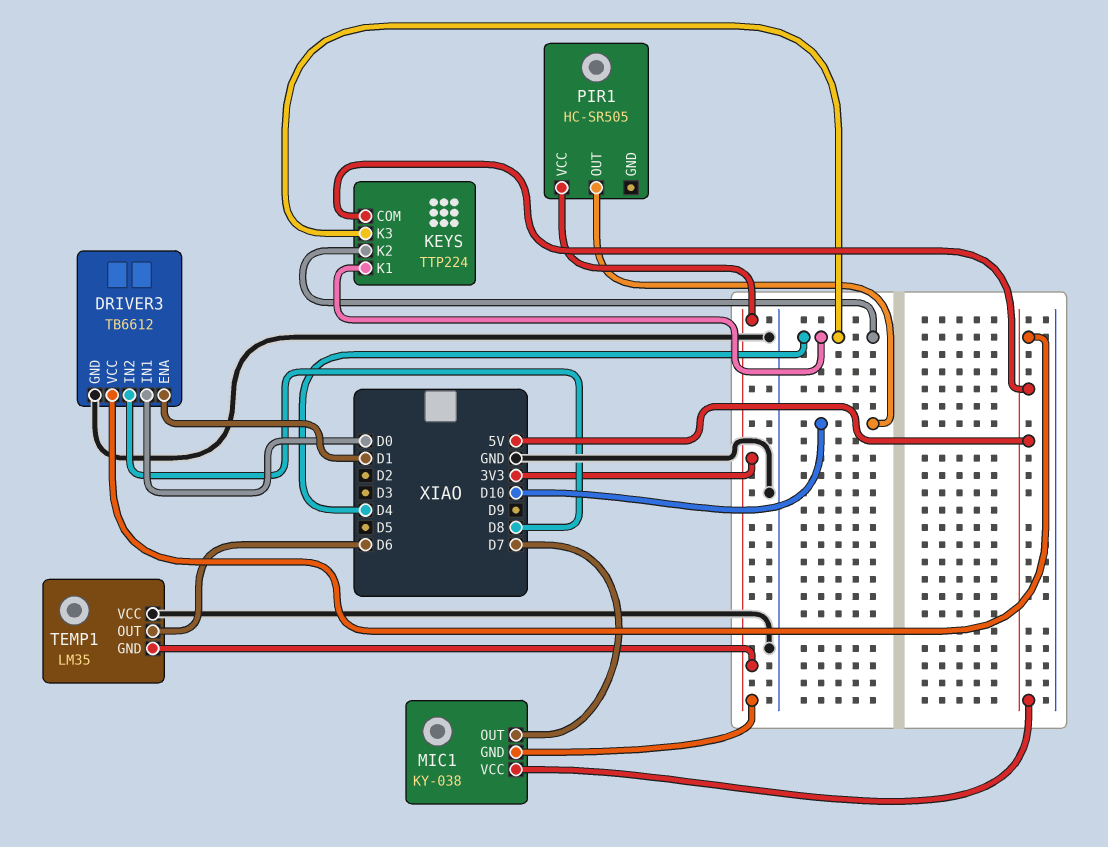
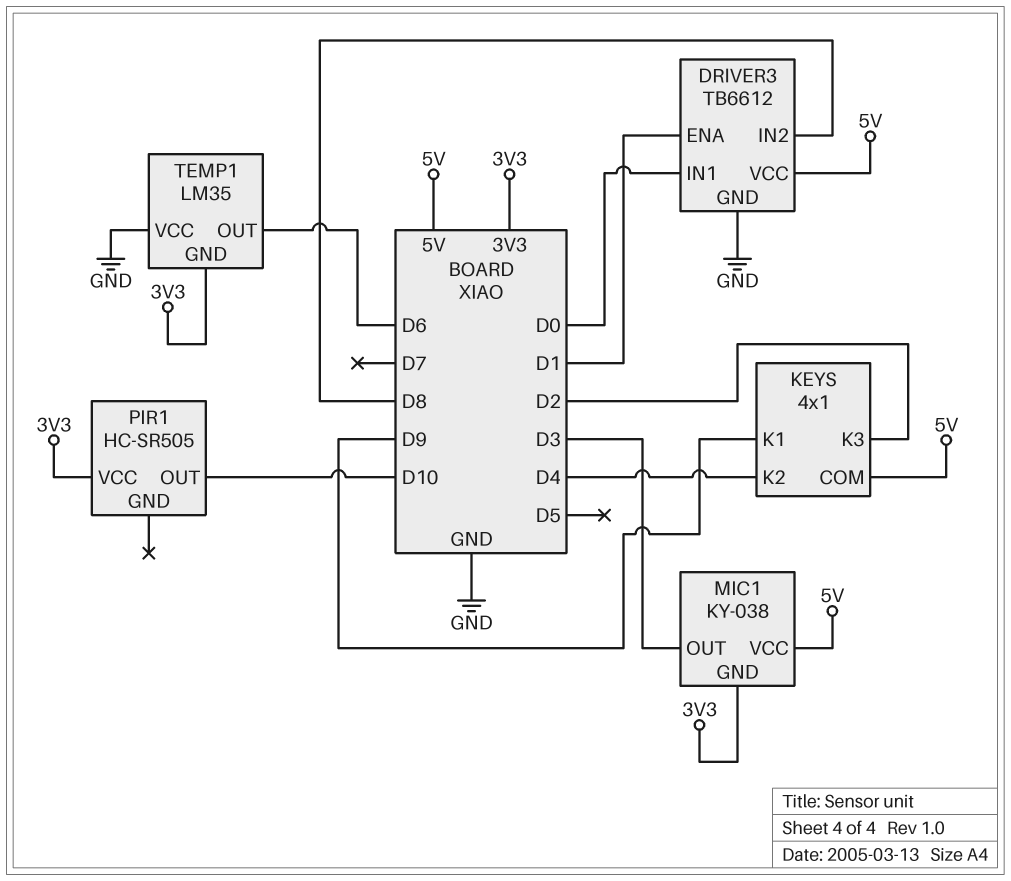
KEYS: TTP224 -> 4x1
KEYS pin K1: D4 -> D9
KEYS pin K3: D4 -> D2
MIC1 pin OUT: D7 -> D3

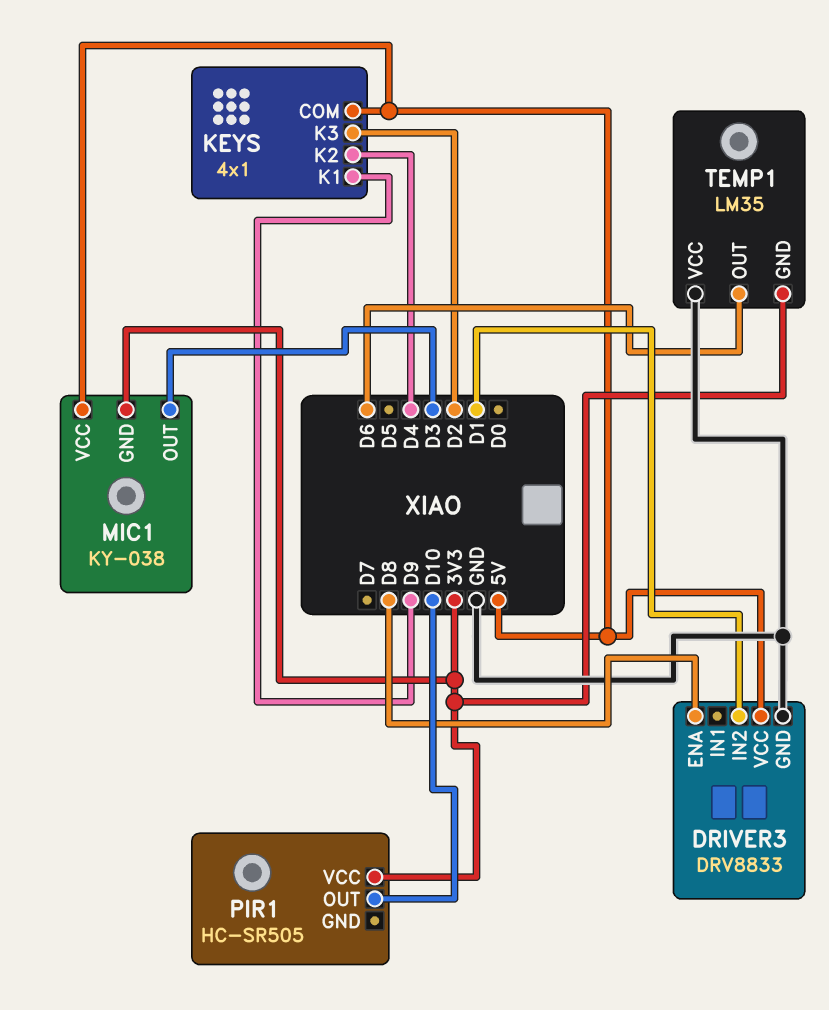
DRIVER3: TB6612 -> DRV8833
DRIVER3 pin ENA: D1 -> D8
DRIVER3 pin IN1: D0 -> none
DRIVER3 pin IN2: D8 -> D1

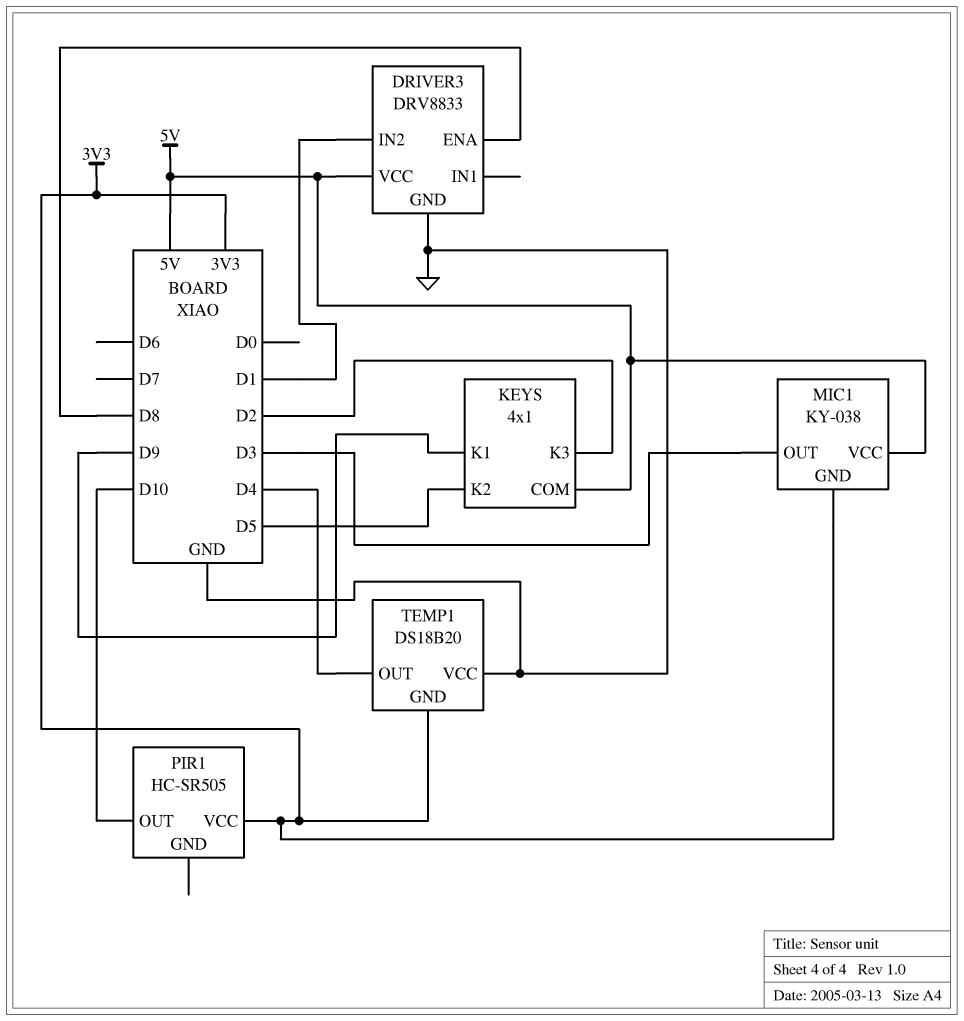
KEYS pin K2: D4 -> D5
TEMP1: LM35 -> DS18B20
TEMP1 pin OUT: D6 -> D4

